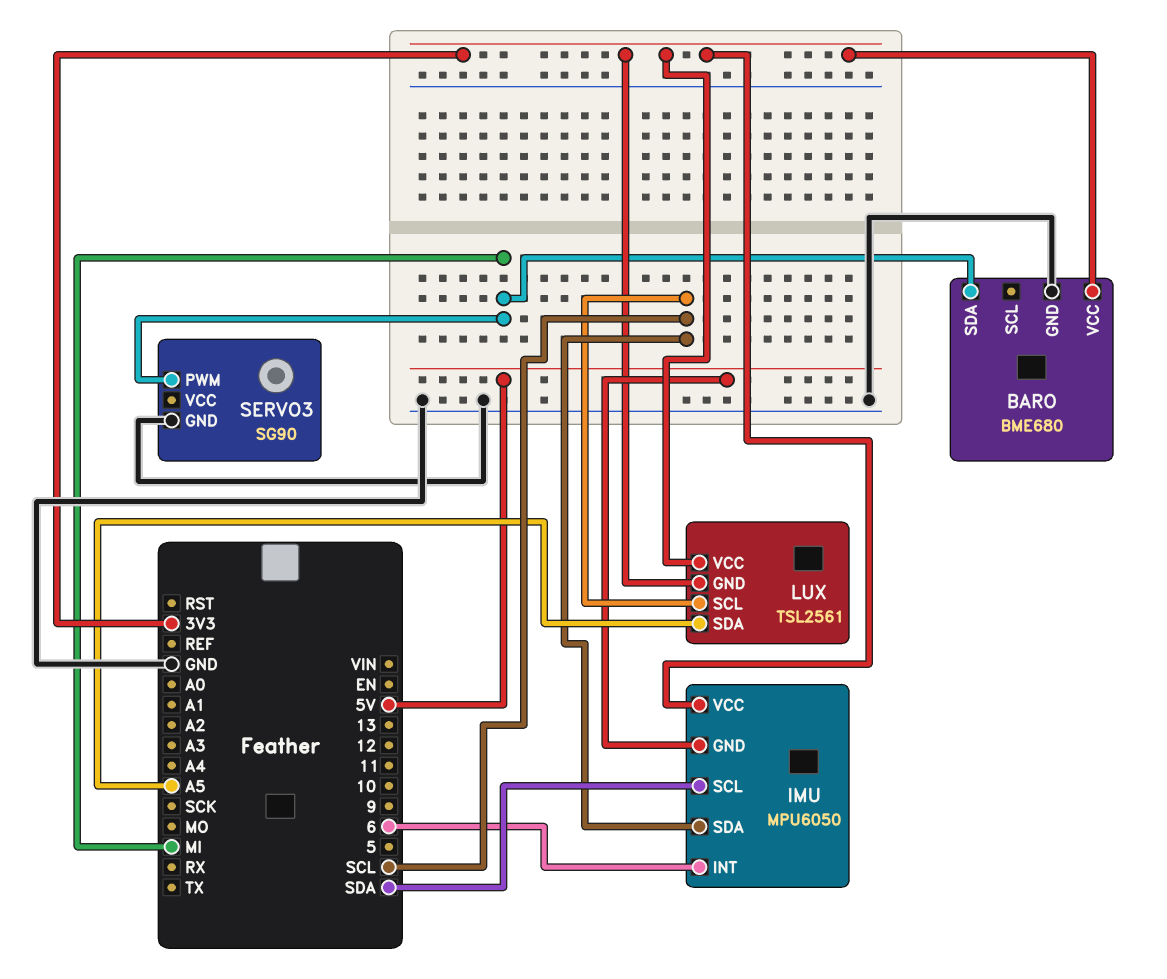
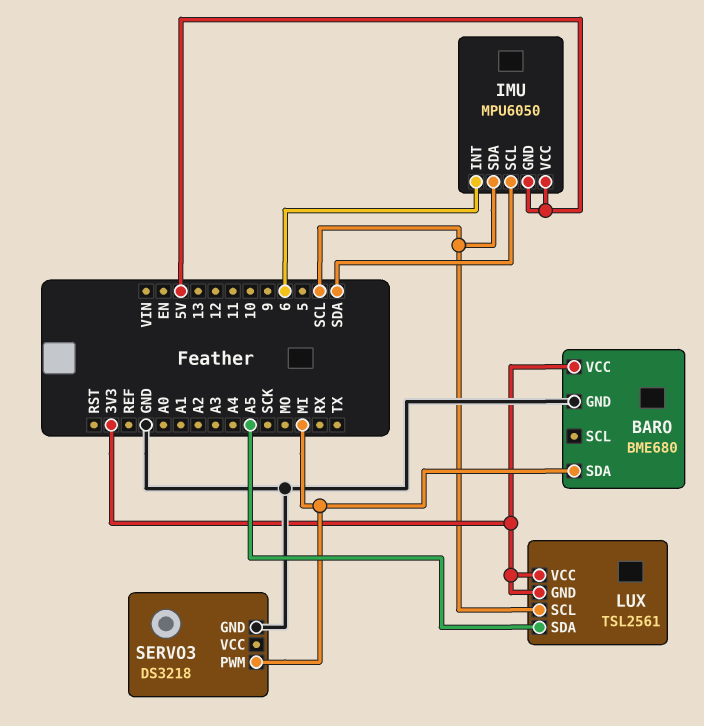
IMU pin VCC: 3V3 -> 5V
SERVO3: SG90 -> DS3218

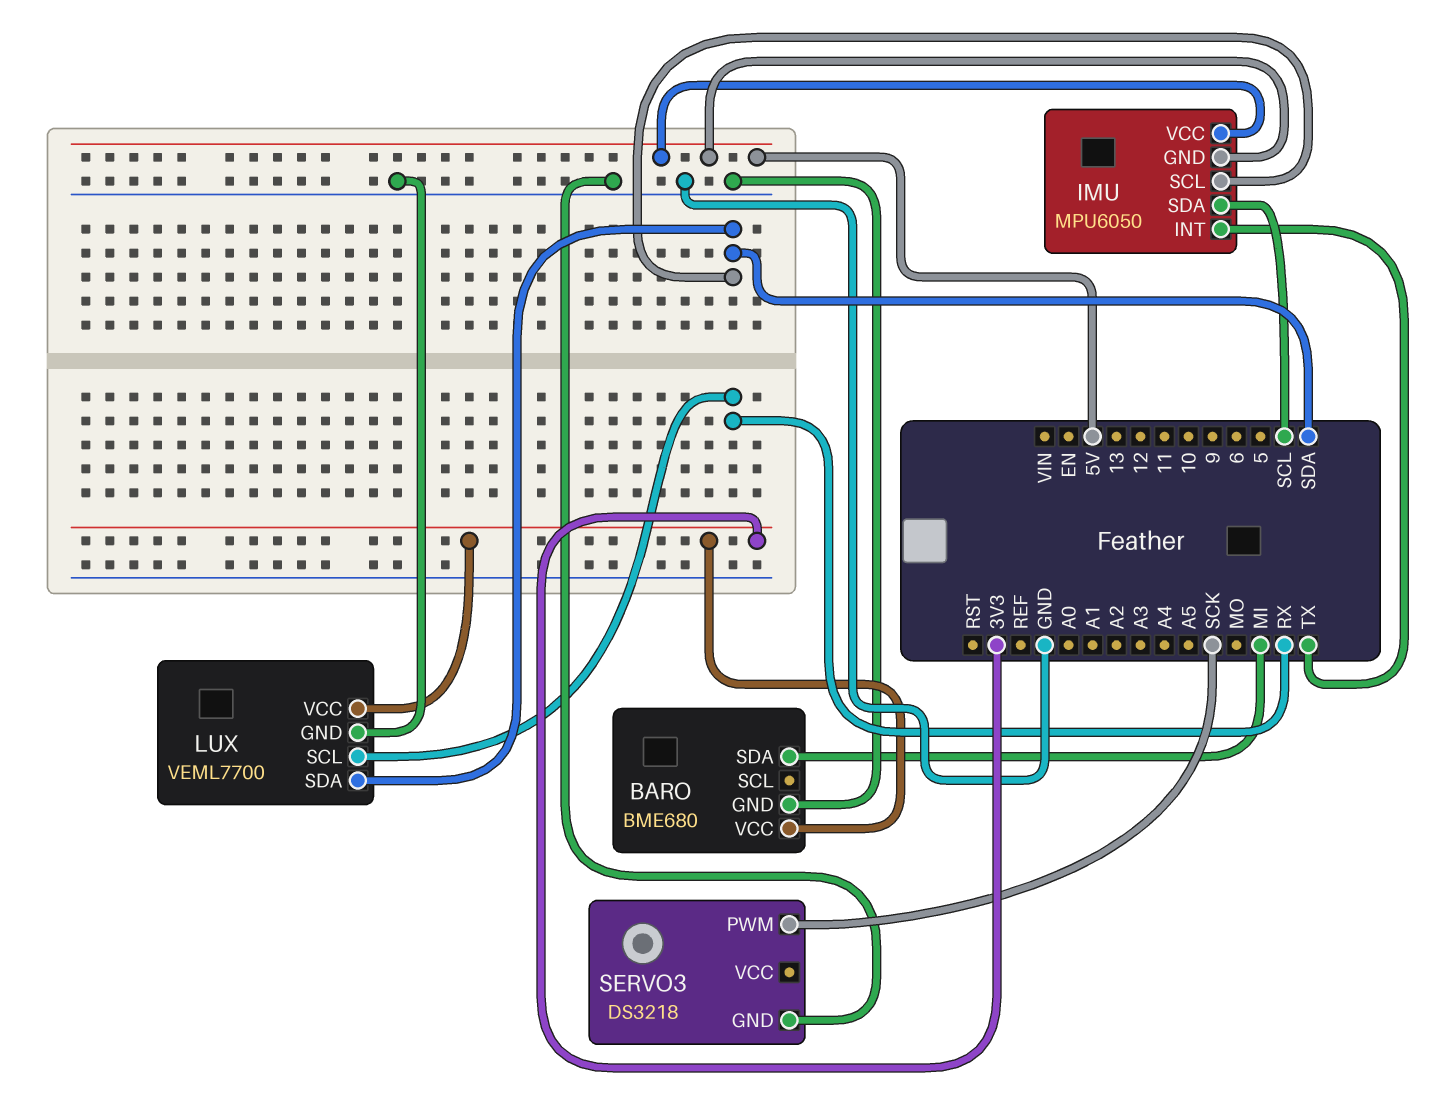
IMU pin INT: 6 -> TX
LUX: TSL2561 -> VEML7700
LUX pin GND: 3V3 -> GND
LUX pin SCL: SCL -> RX
LUX pin SDA: A5 -> SDA
SERVO3 pin PWM: MI -> SCK

